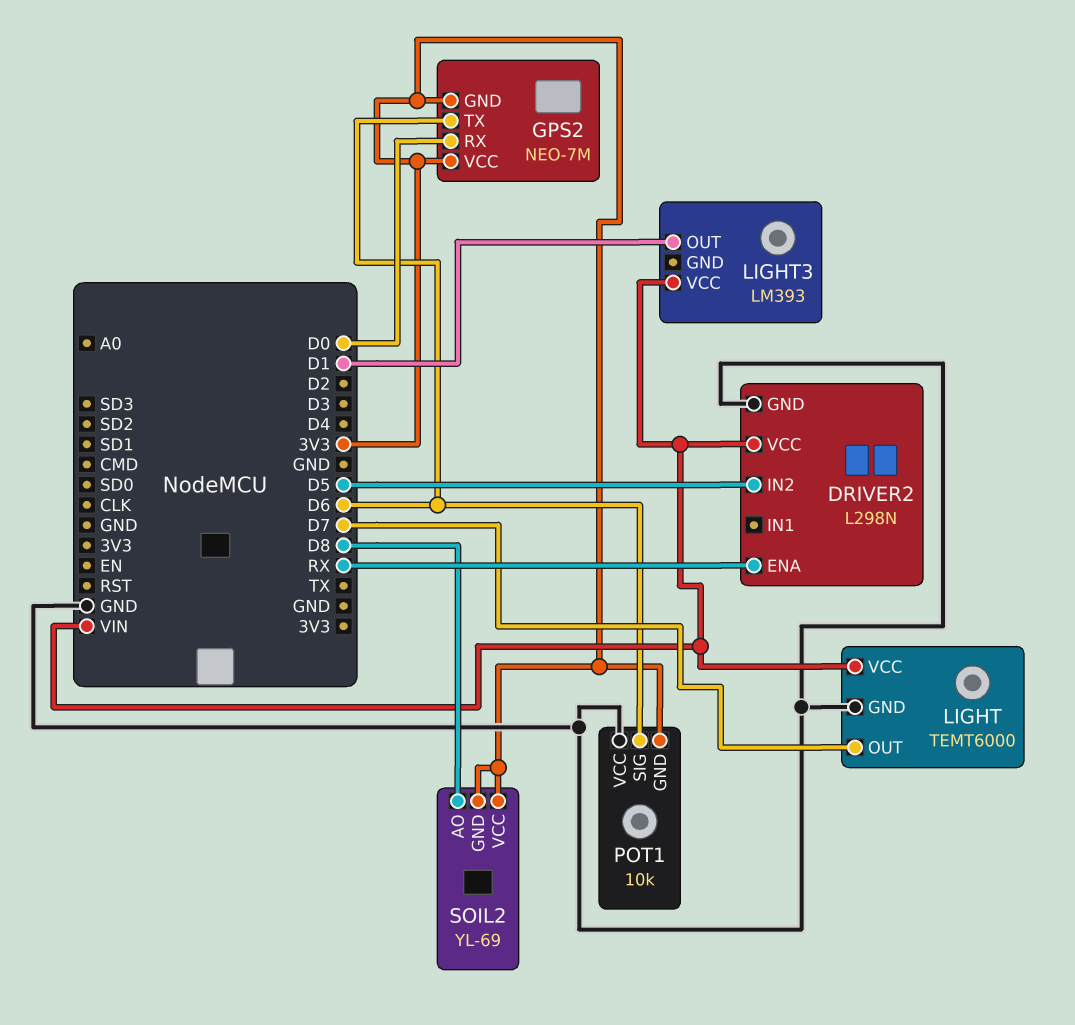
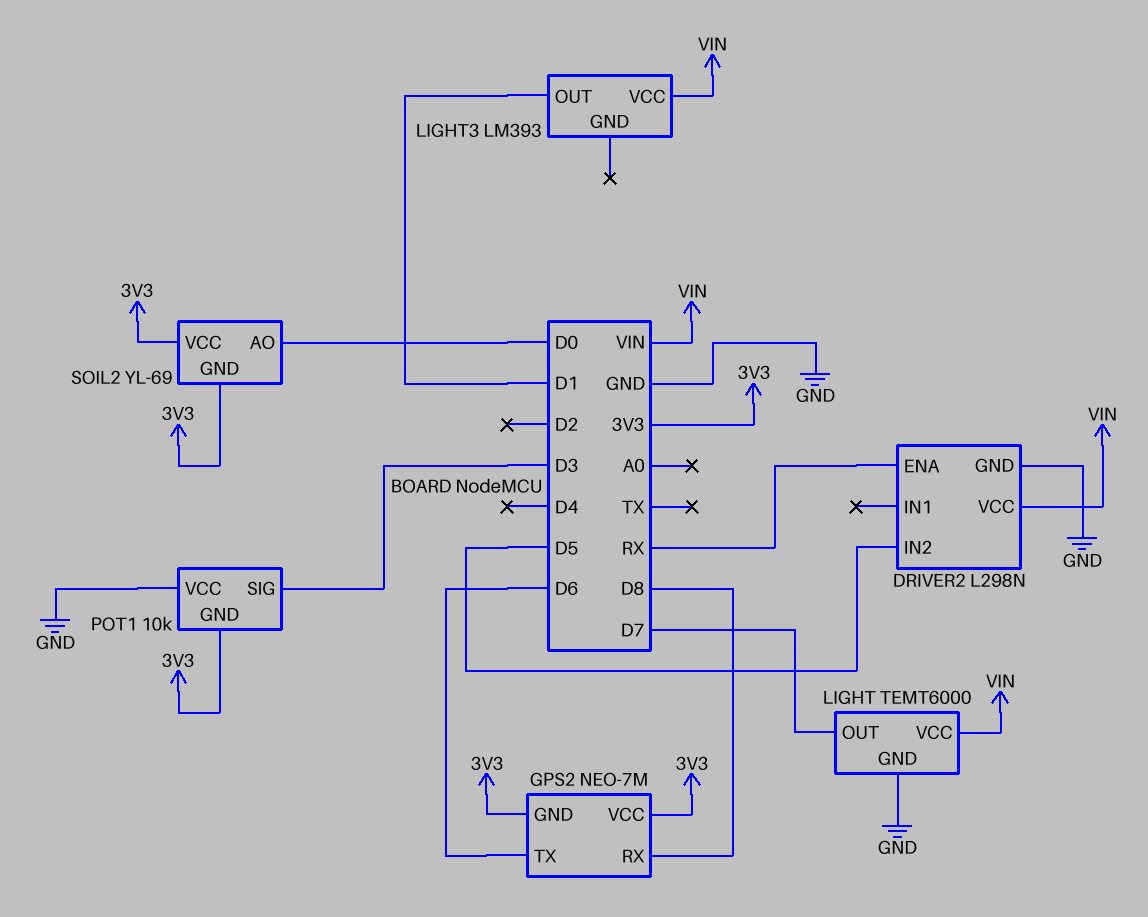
GPS2 pin RX: D0 -> D8
POT1 pin SIG: D6 -> D3
SOIL2 pin AO: D8 -> D0

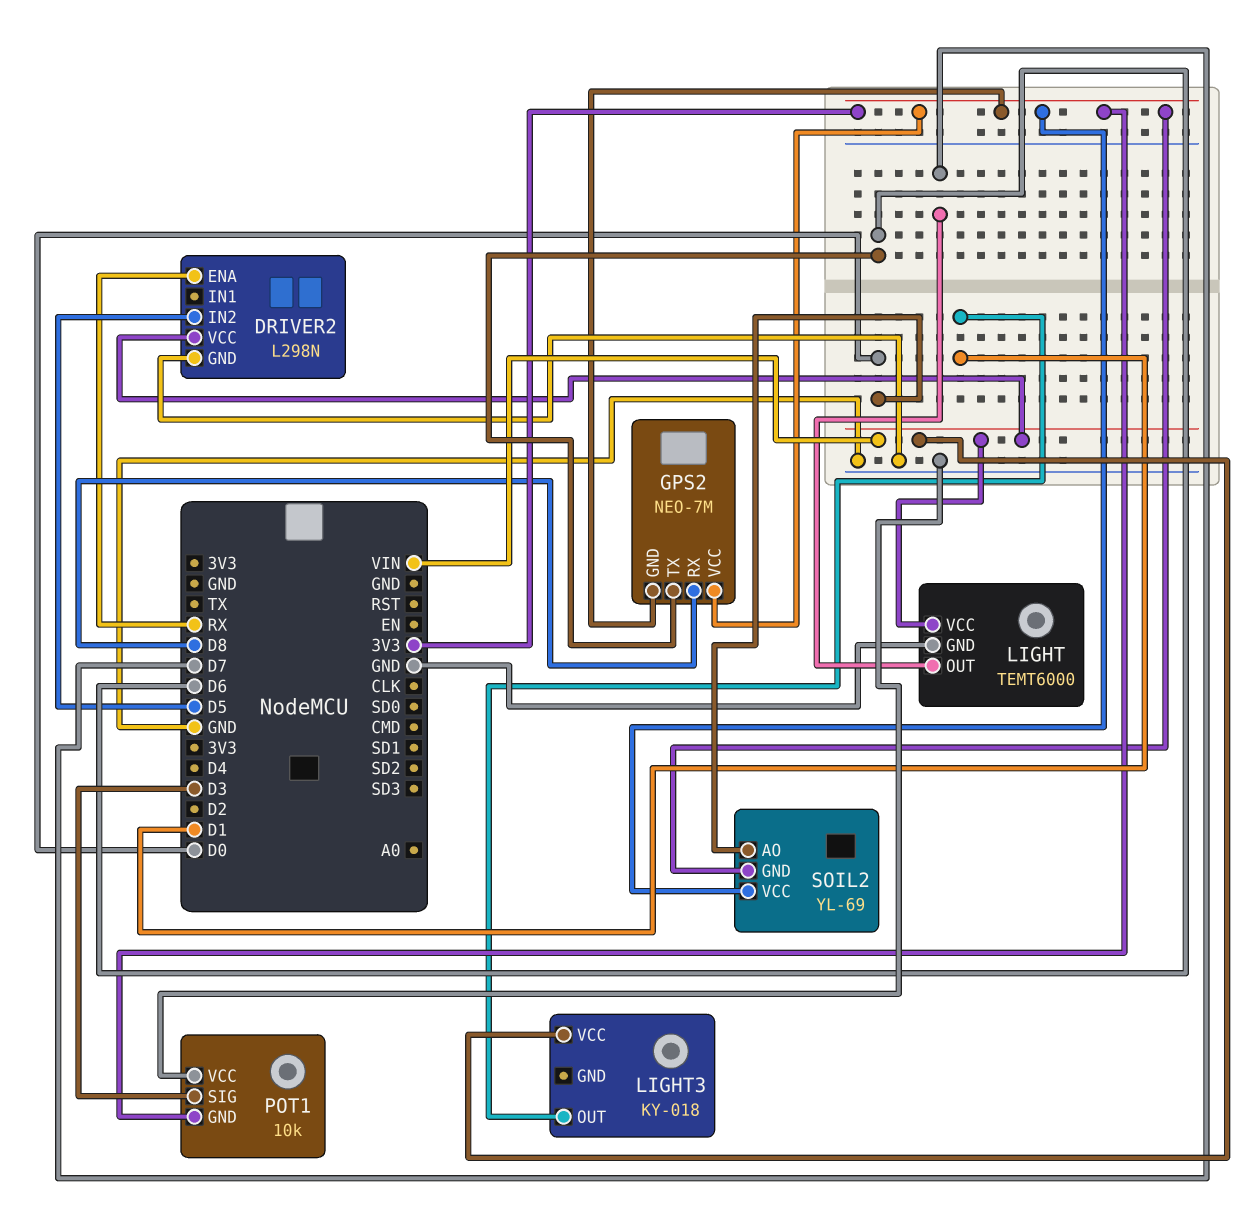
LIGHT3: LM393 -> KY-018

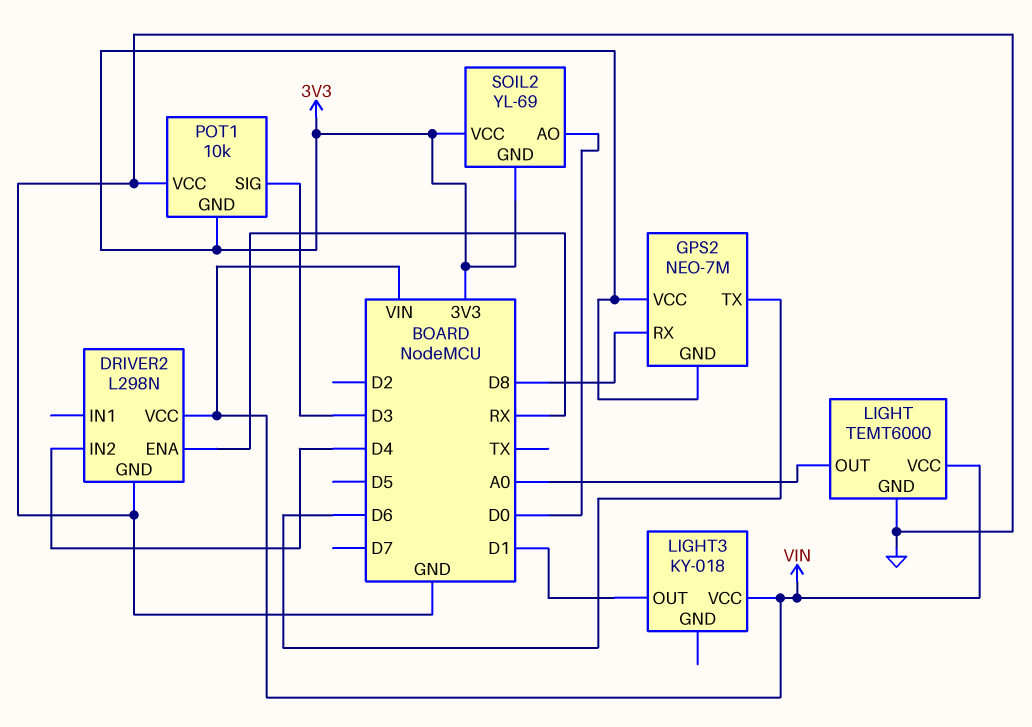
DRIVER2 pin IN2: D5 -> D4
LIGHT pin OUT: D7 -> A0

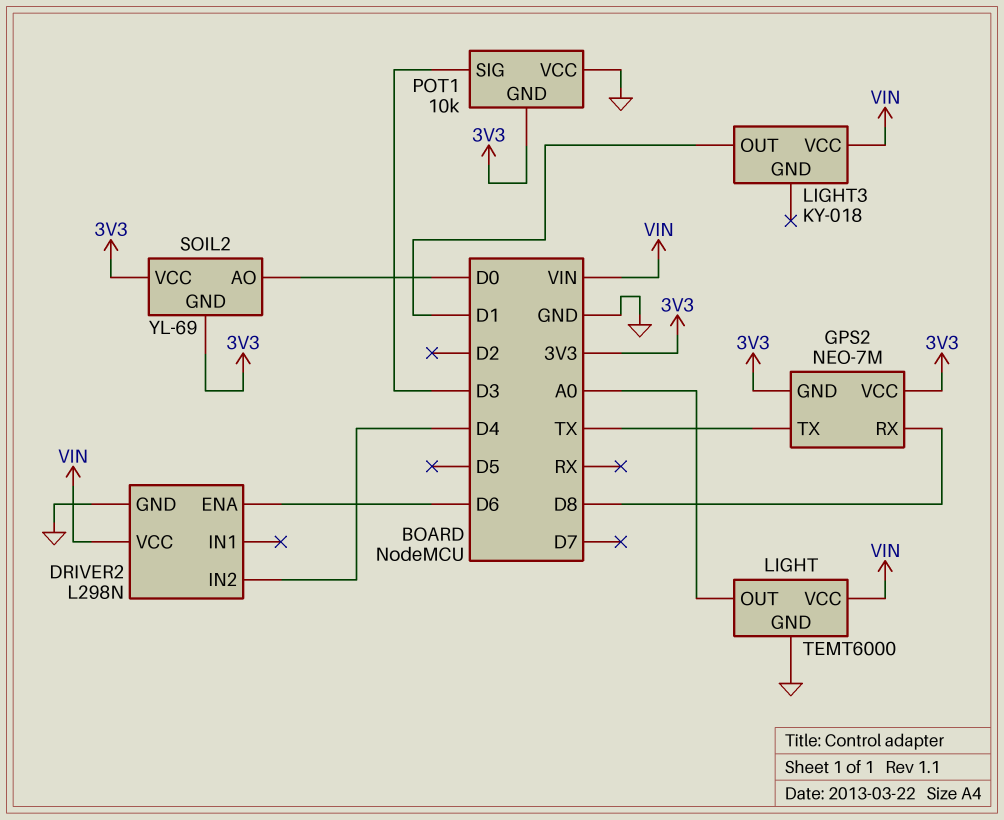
DRIVER2 pin ENA: RX -> D6
GPS2 pin TX: D6 -> TX

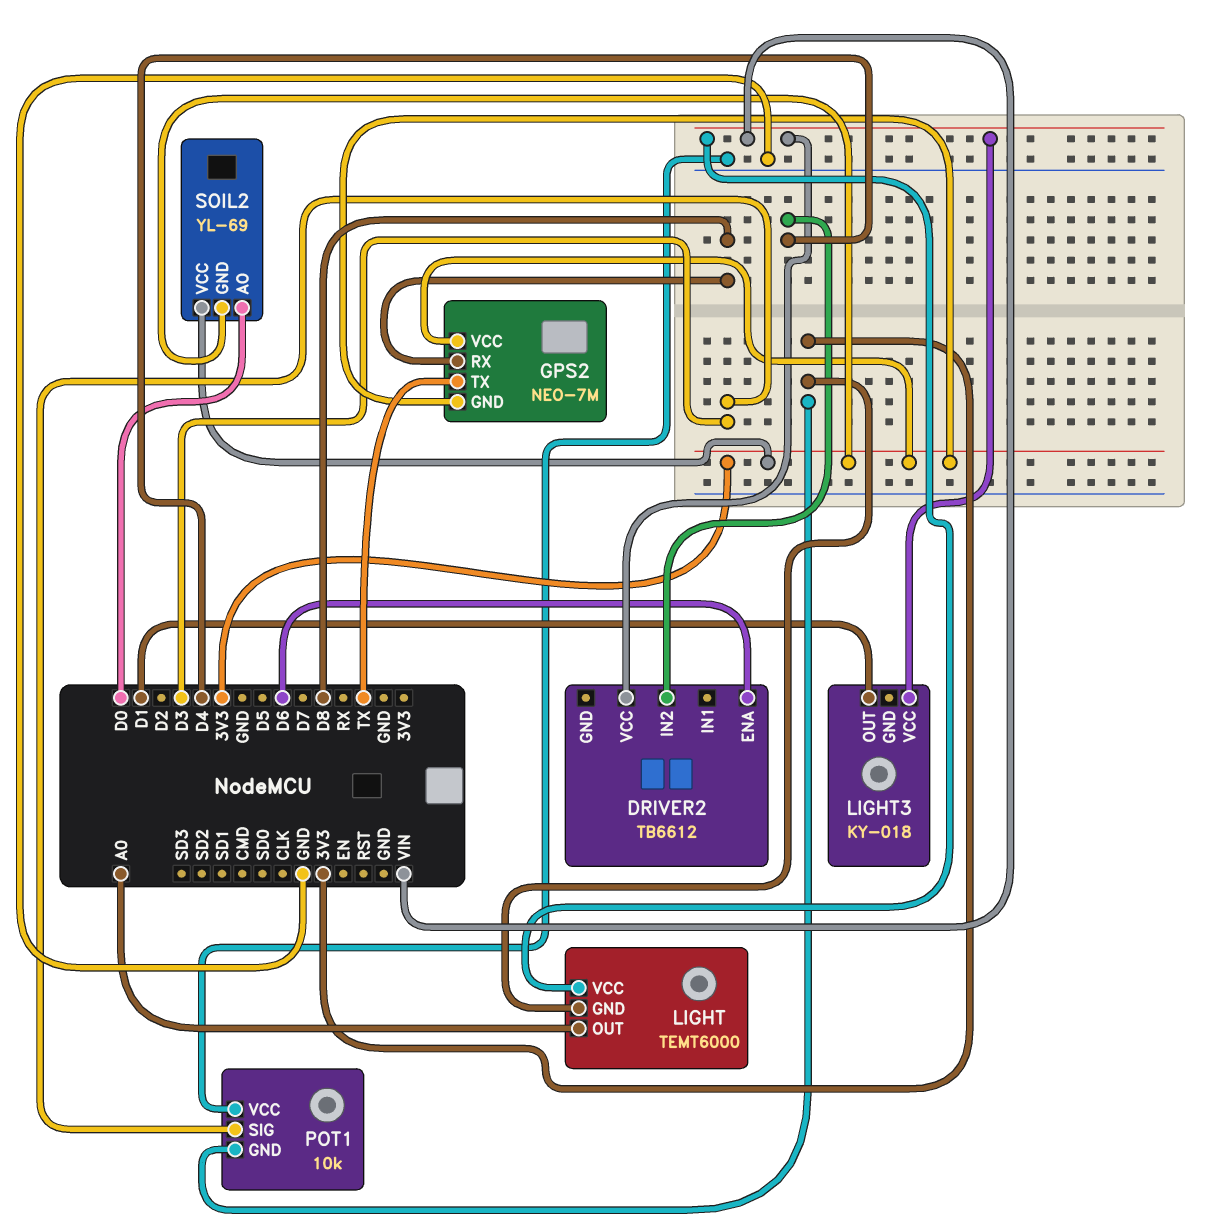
DRIVER2: L298N -> TB6612
DRIVER2 pin GND: GND -> none
LIGHT pin GND: GND -> 3V3

